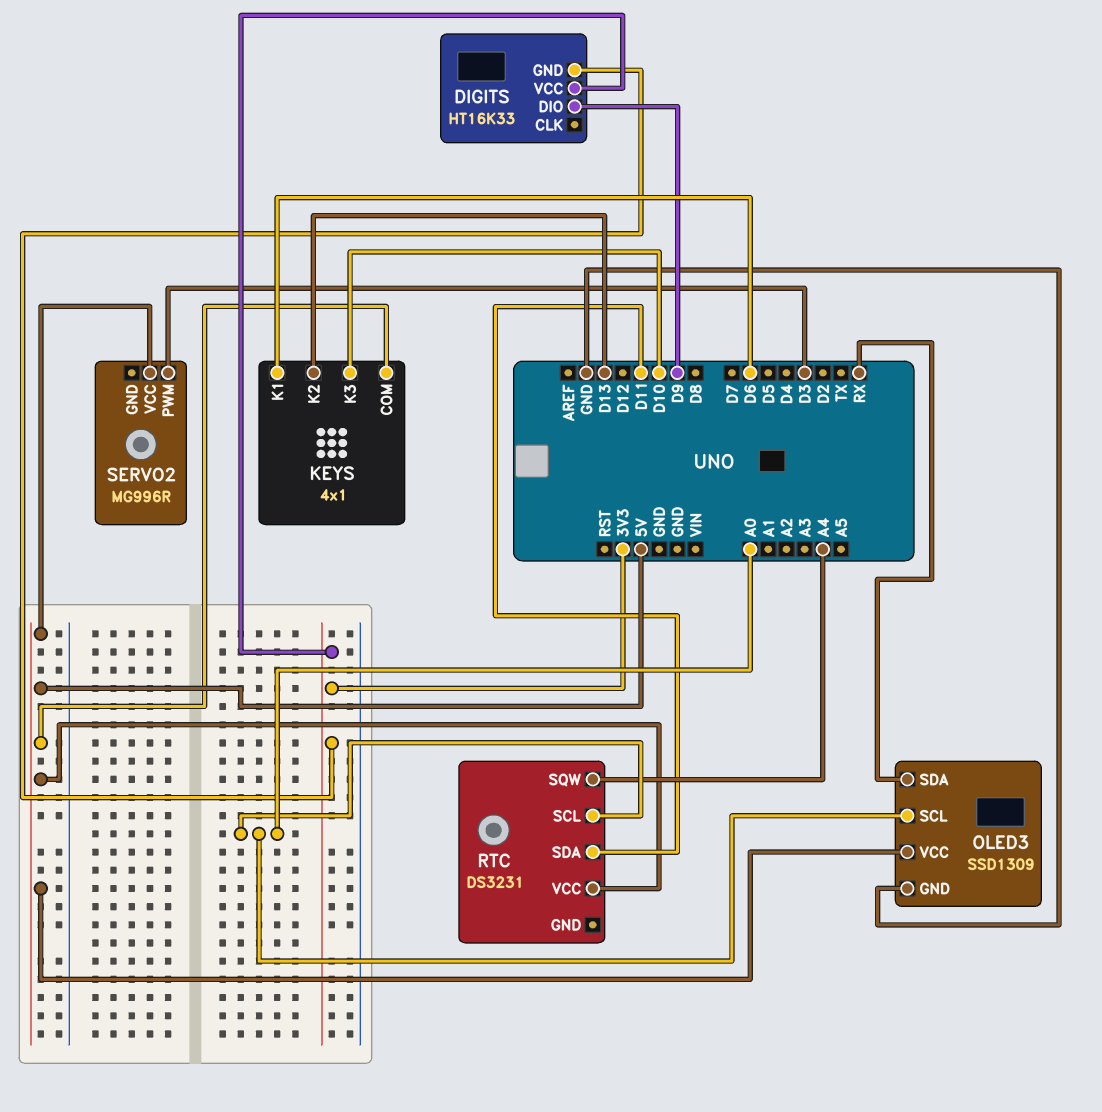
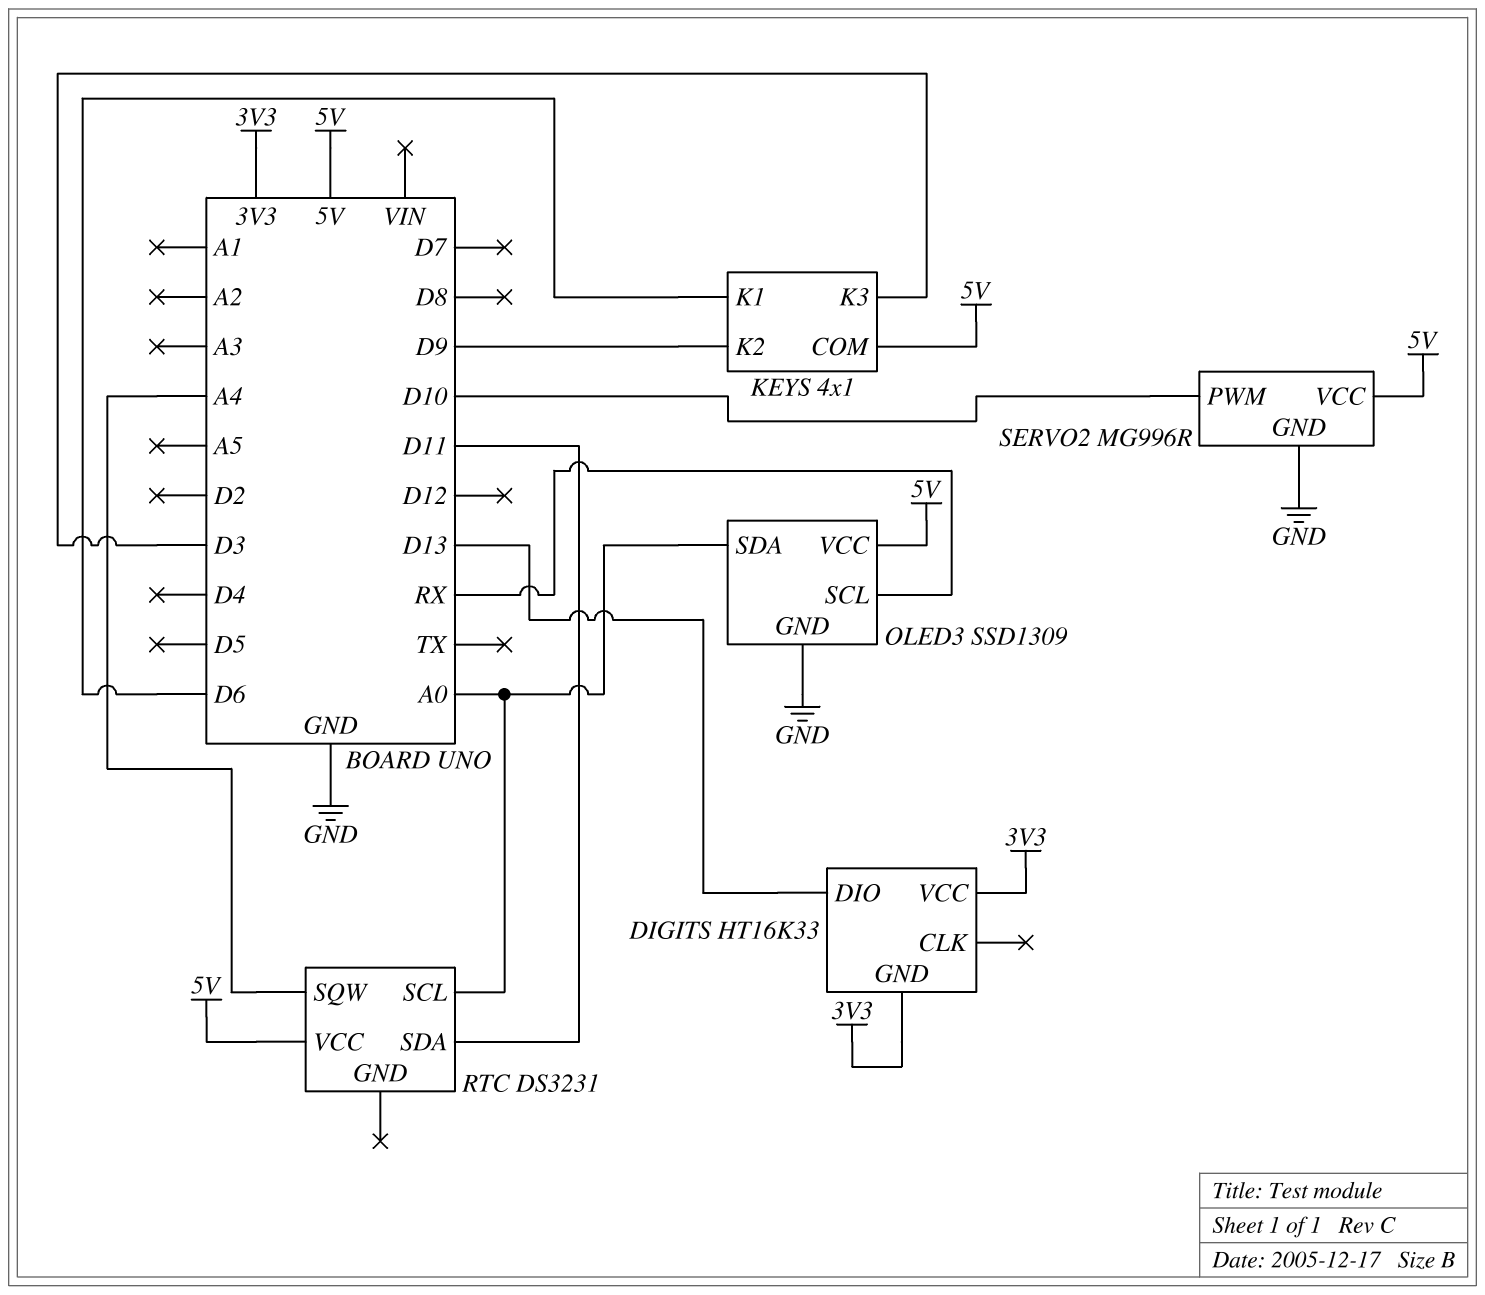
DIGITS pin DIO: D9 -> D13
KEYS pin K2: D13 -> D9
KEYS pin K3: D10 -> D3
OLED3 pin SCL: A0 -> RX
OLED3 pin SDA: RX -> A0
SERVO2 pin GND: none -> GND
SERVO2 pin PWM: D3 -> D10

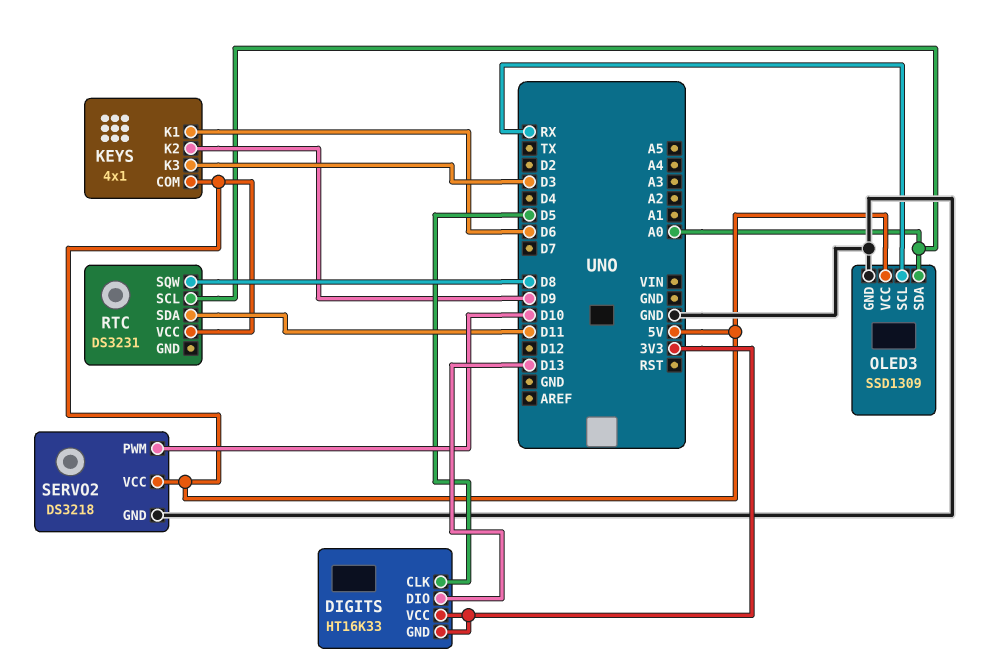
DIGITS pin CLK: none -> D5
RTC pin SQW: A4 -> D8
SERVO2: MG996R -> DS3218

